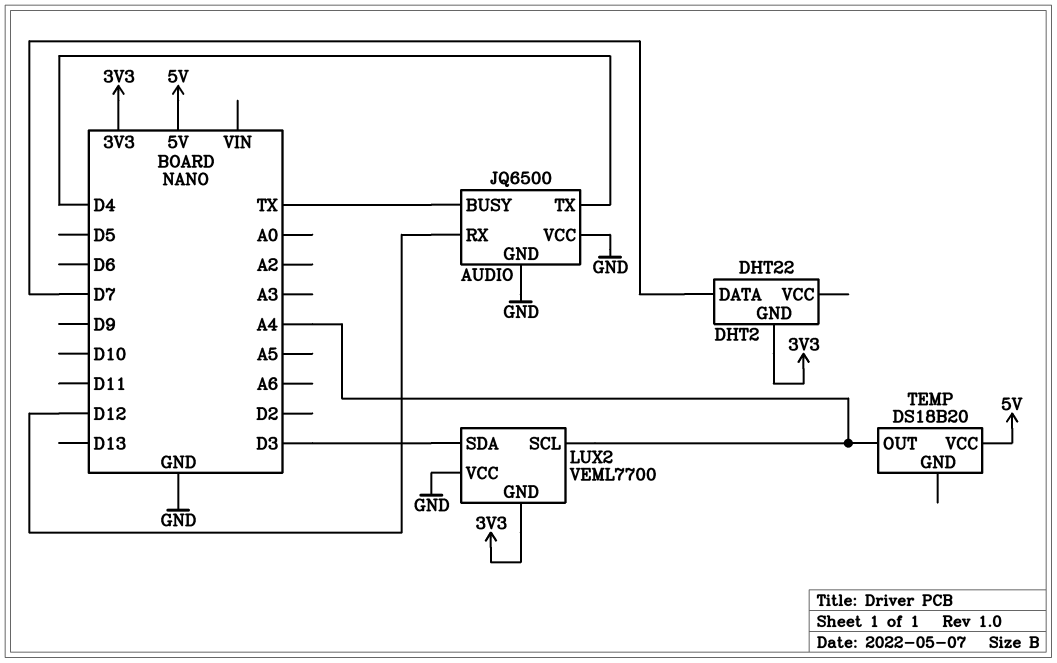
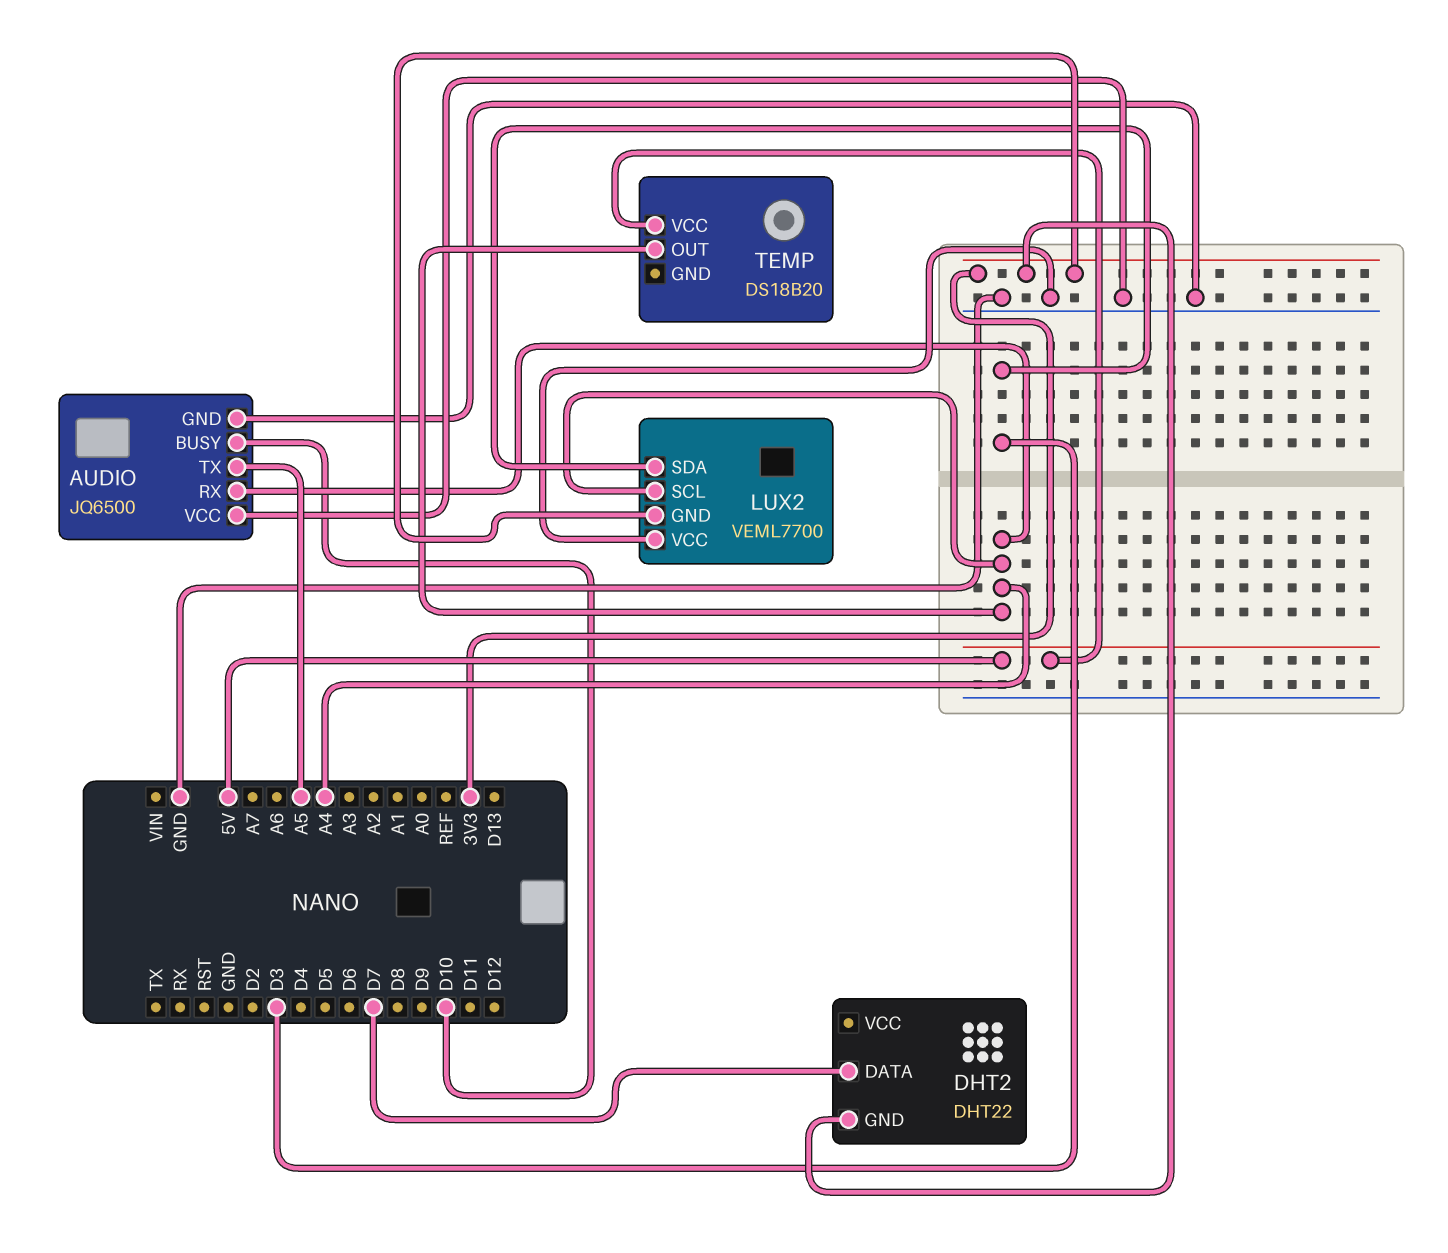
AUDIO pin BUSY: TX -> D10
AUDIO pin RX: D12 -> A4
AUDIO pin TX: D4 -> A5

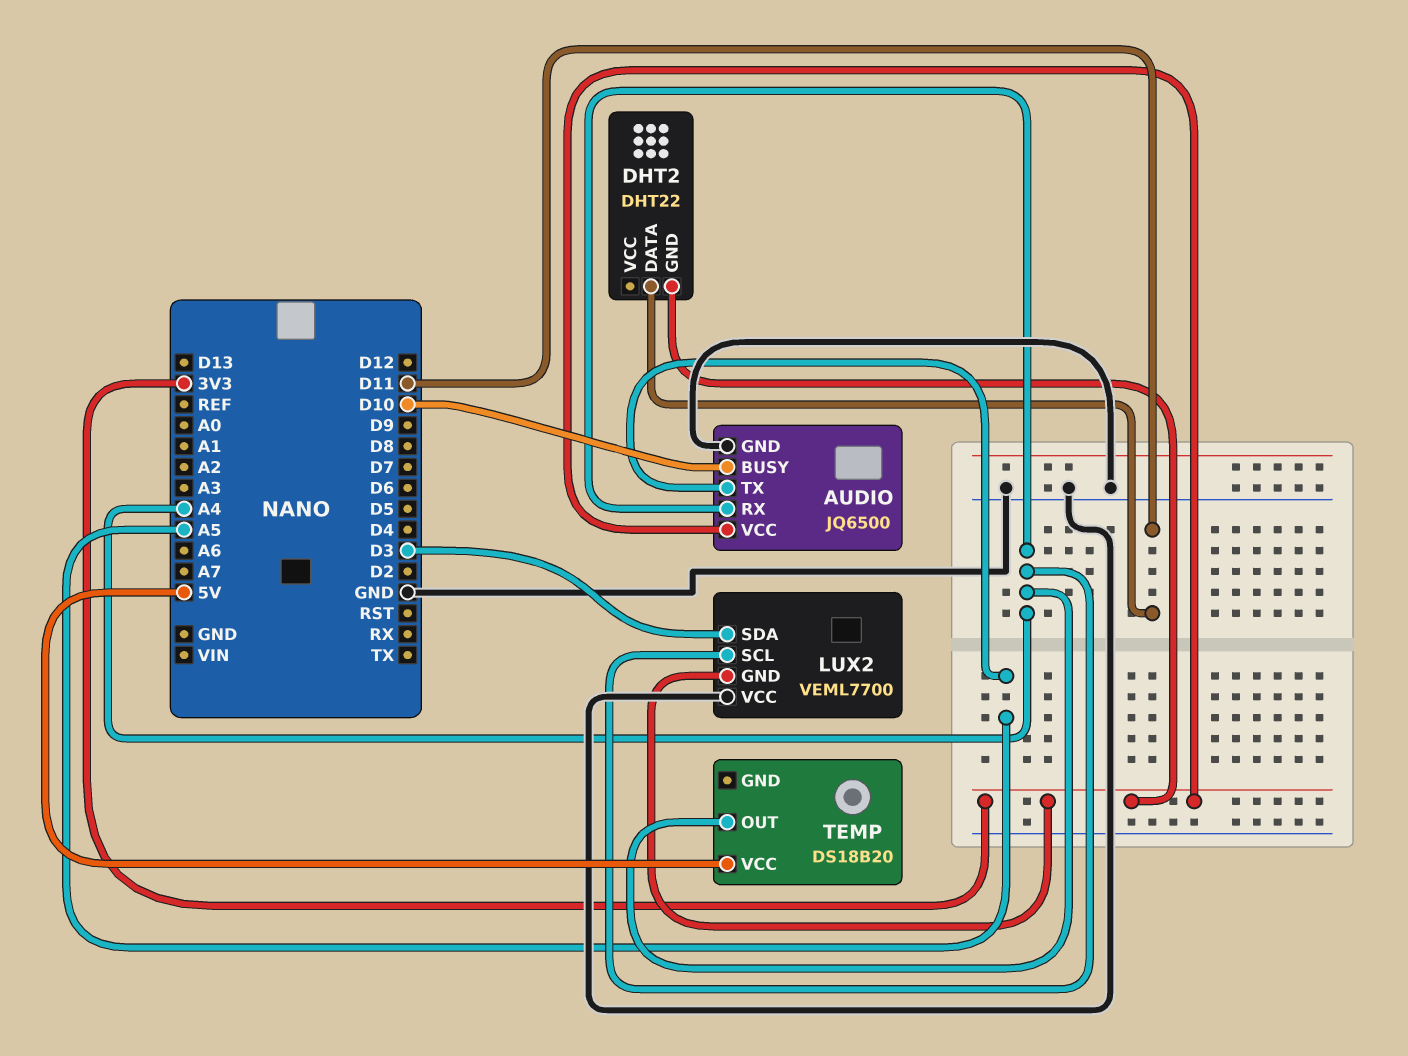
AUDIO pin VCC: GND -> 3V3
DHT2 pin DATA: D7 -> D11

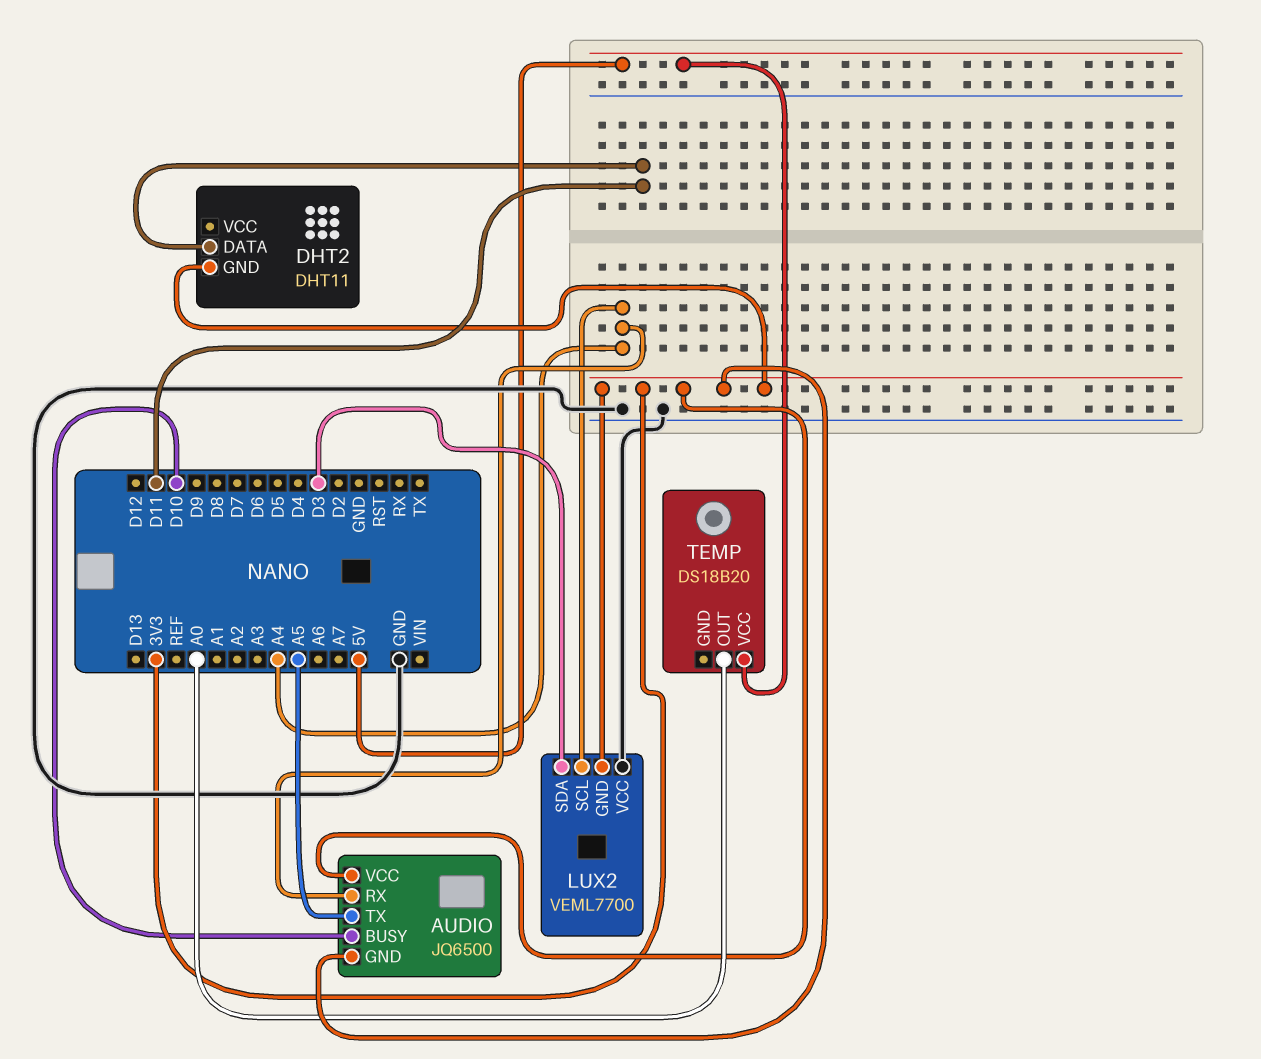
AUDIO pin GND: GND -> 3V3
DHT2: DHT22 -> DHT11
TEMP pin OUT: A4 -> A0

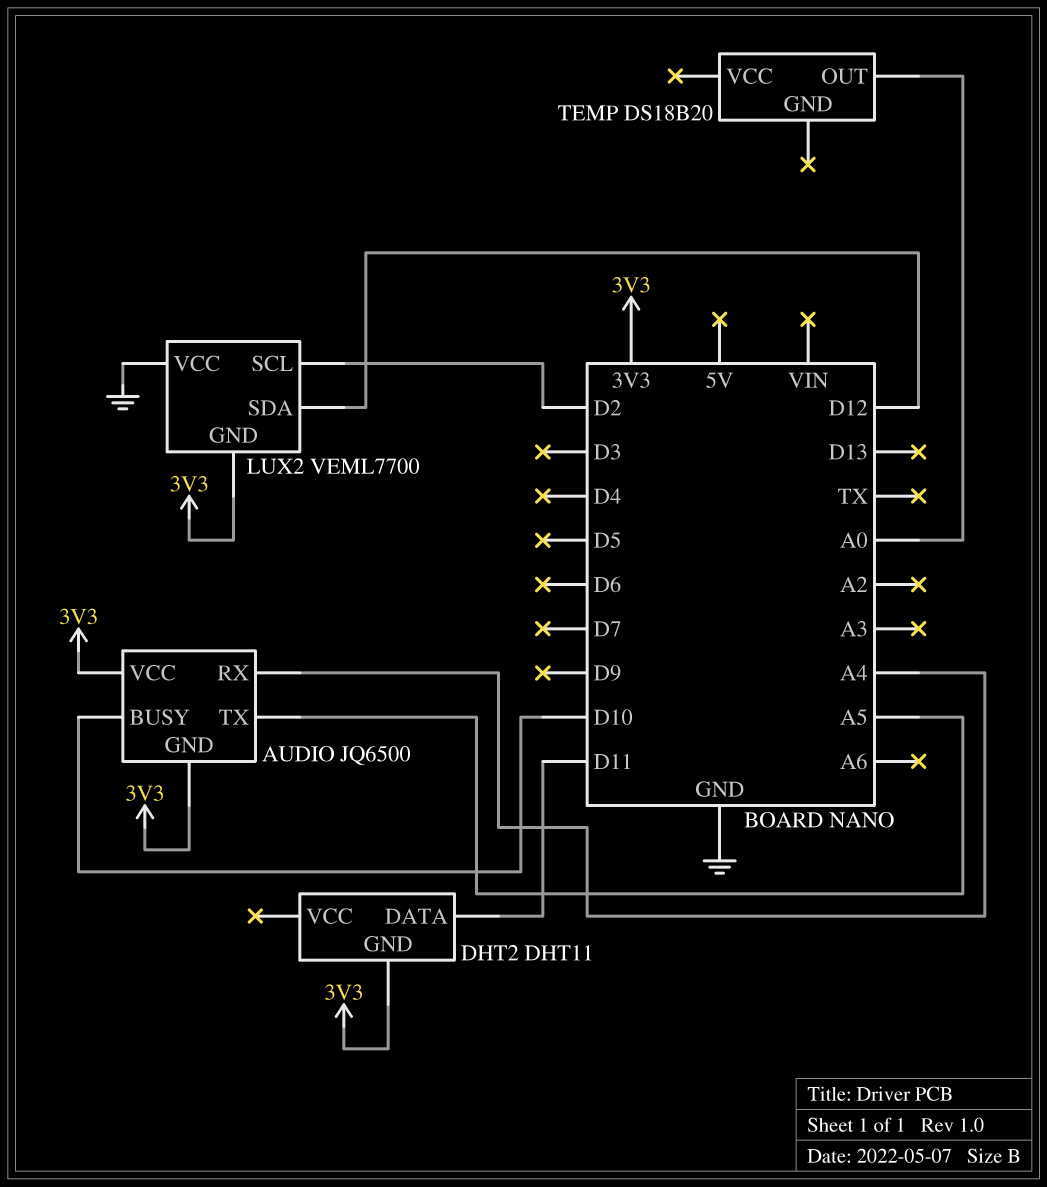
LUX2 pin SCL: A4 -> D2
LUX2 pin SDA: D3 -> D12
TEMP pin VCC: 5V -> none

